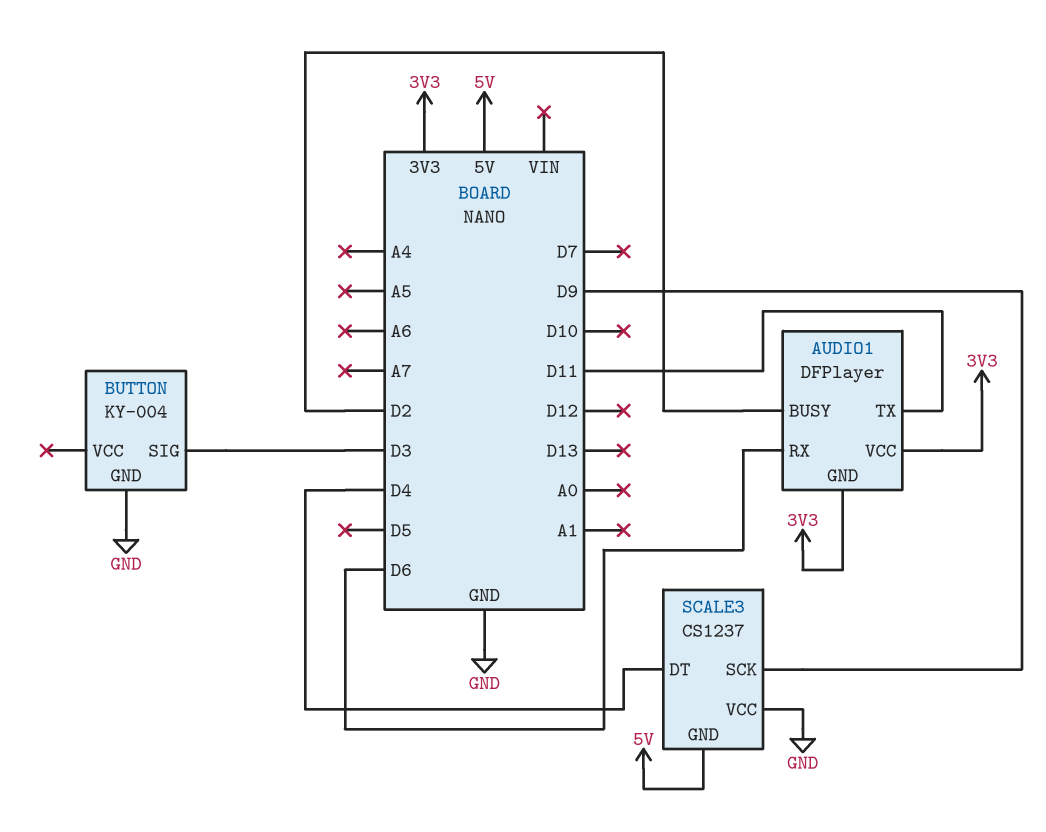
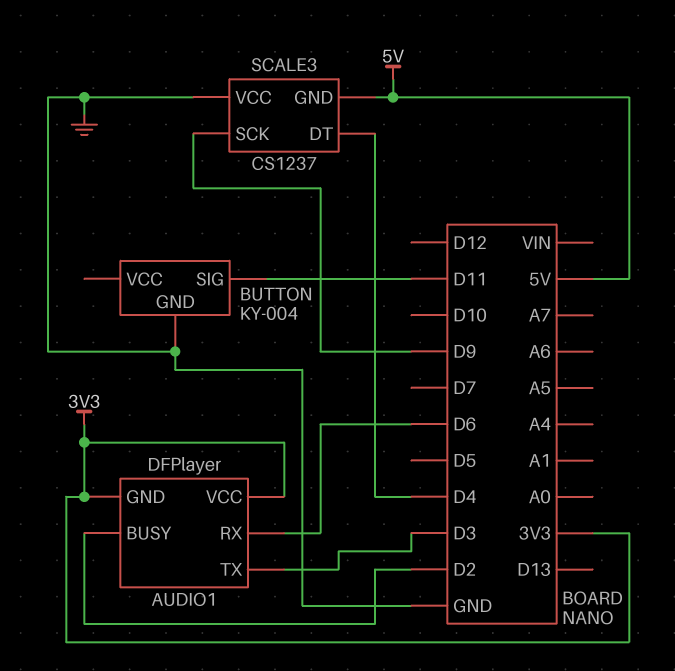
AUDIO1 pin TX: D11 -> D3
BUTTON pin SIG: D3 -> D11

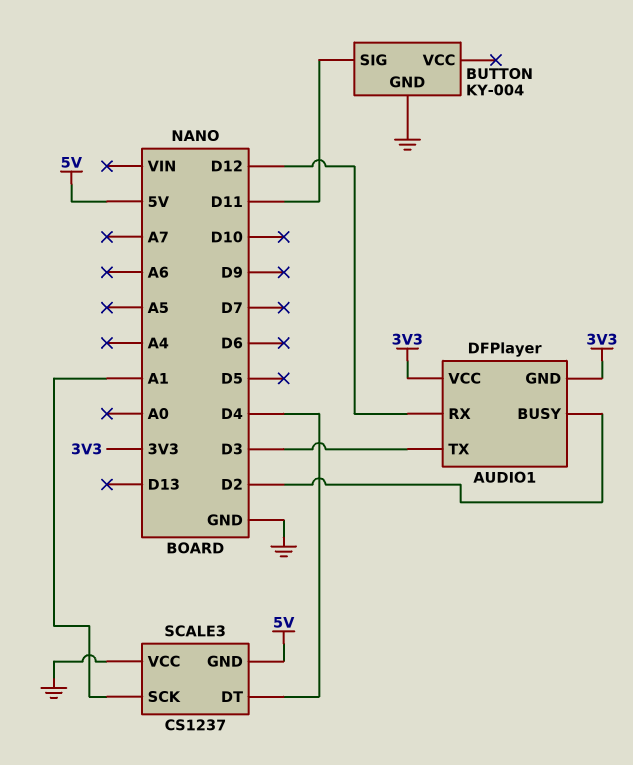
AUDIO1 pin RX: D6 -> D12
SCALE3 pin SCK: D9 -> A1

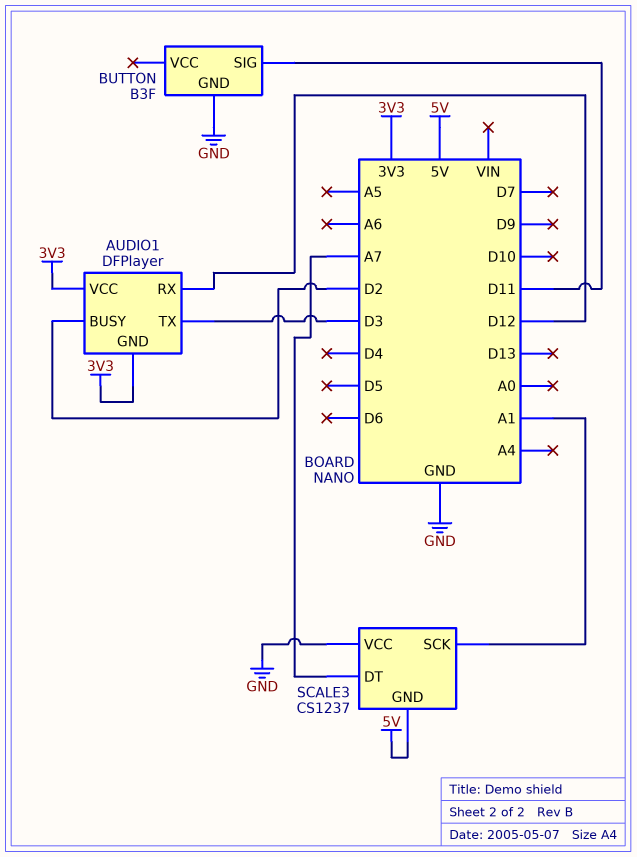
BUTTON: KY-004 -> B3F
SCALE3 pin DT: D4 -> A7

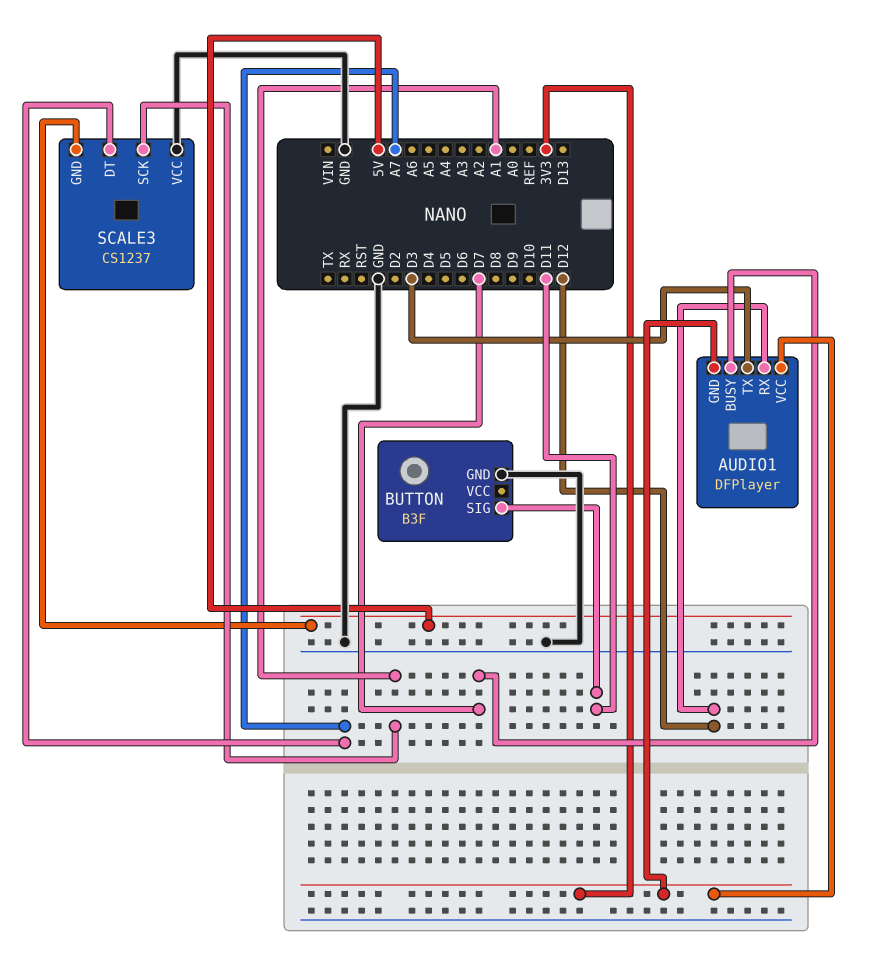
AUDIO1 pin BUSY: D2 -> D7

